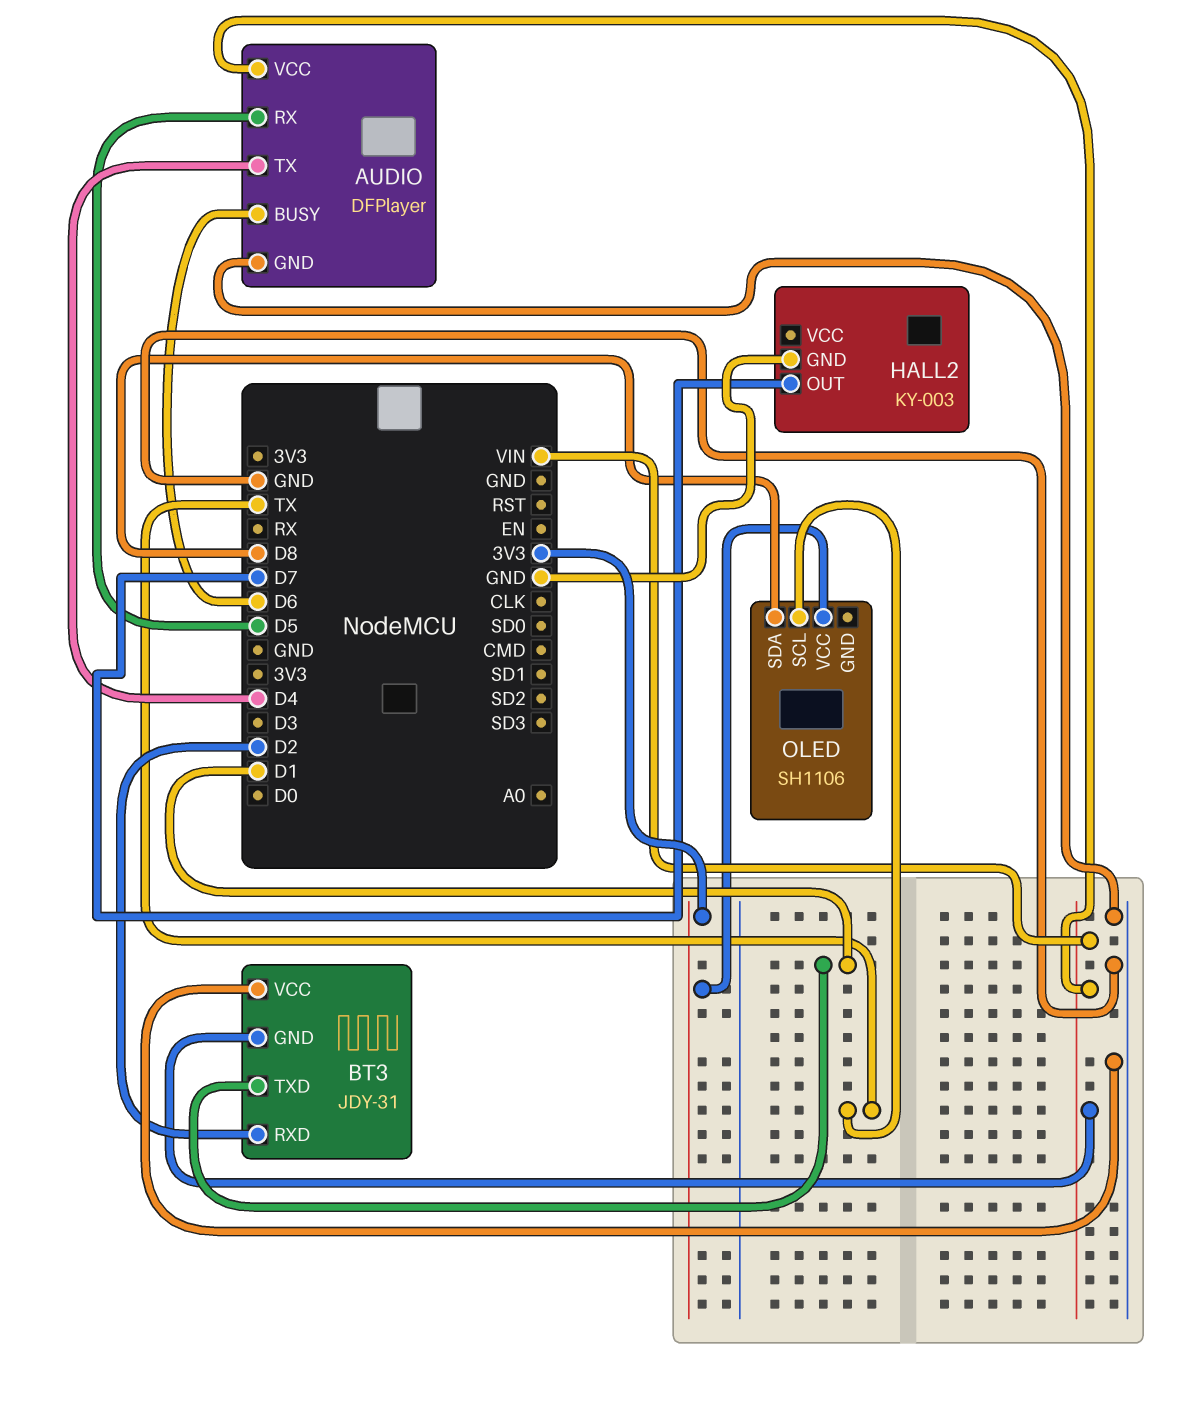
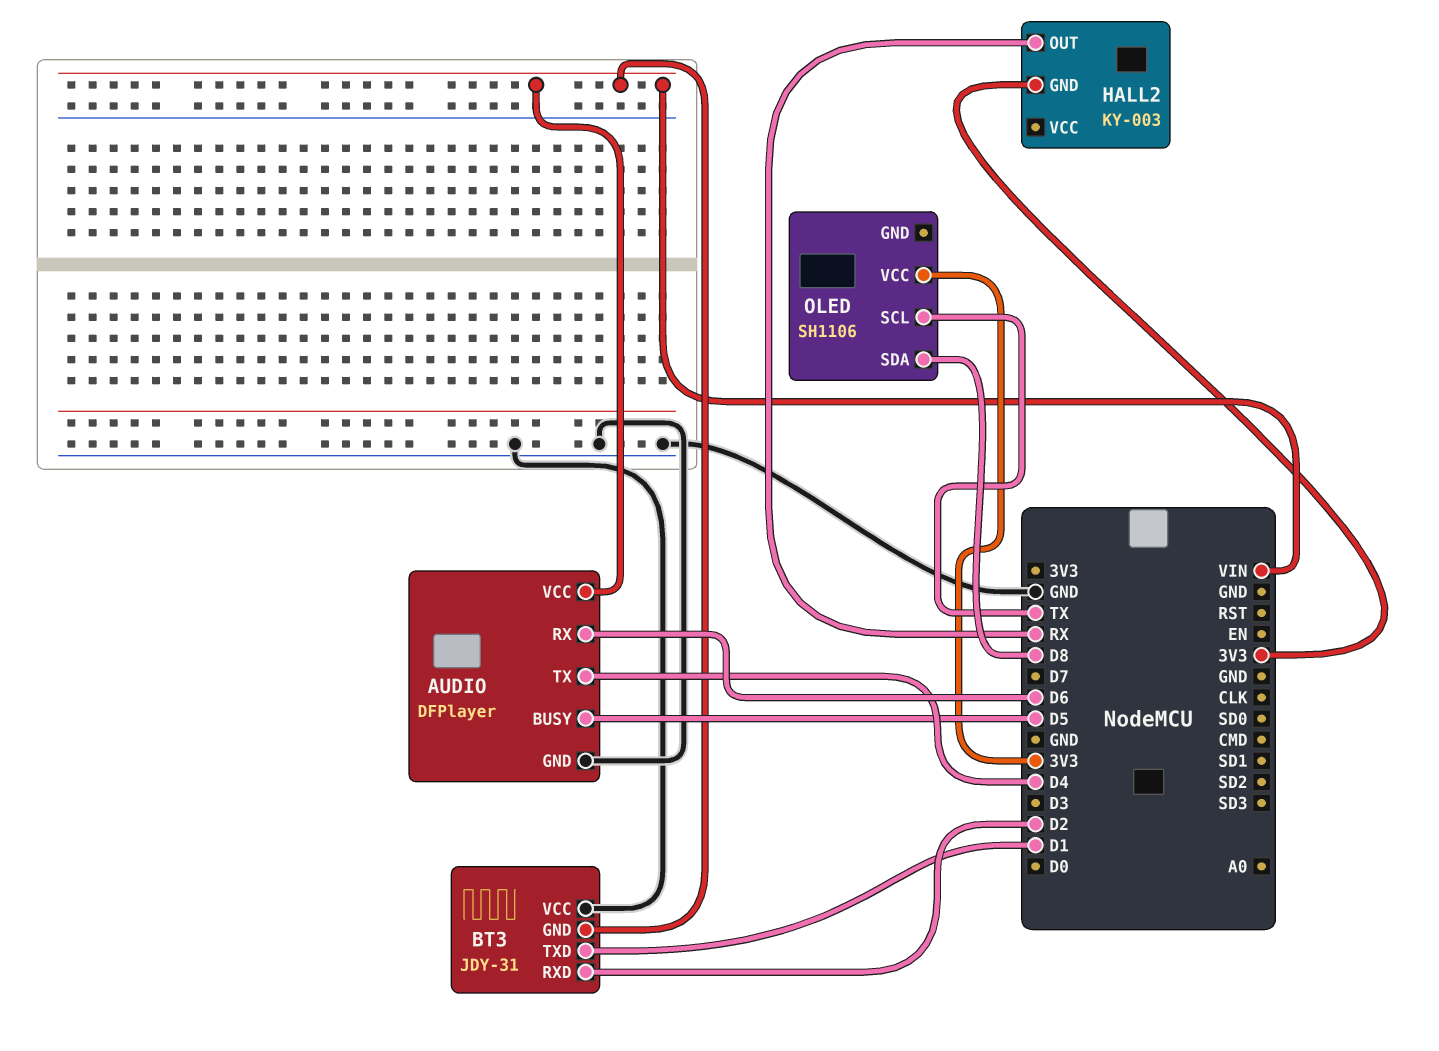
AUDIO pin BUSY: D6 -> D5
AUDIO pin RX: D5 -> D6
HALL2 pin GND: GND -> 3V3
HALL2 pin OUT: D7 -> RX

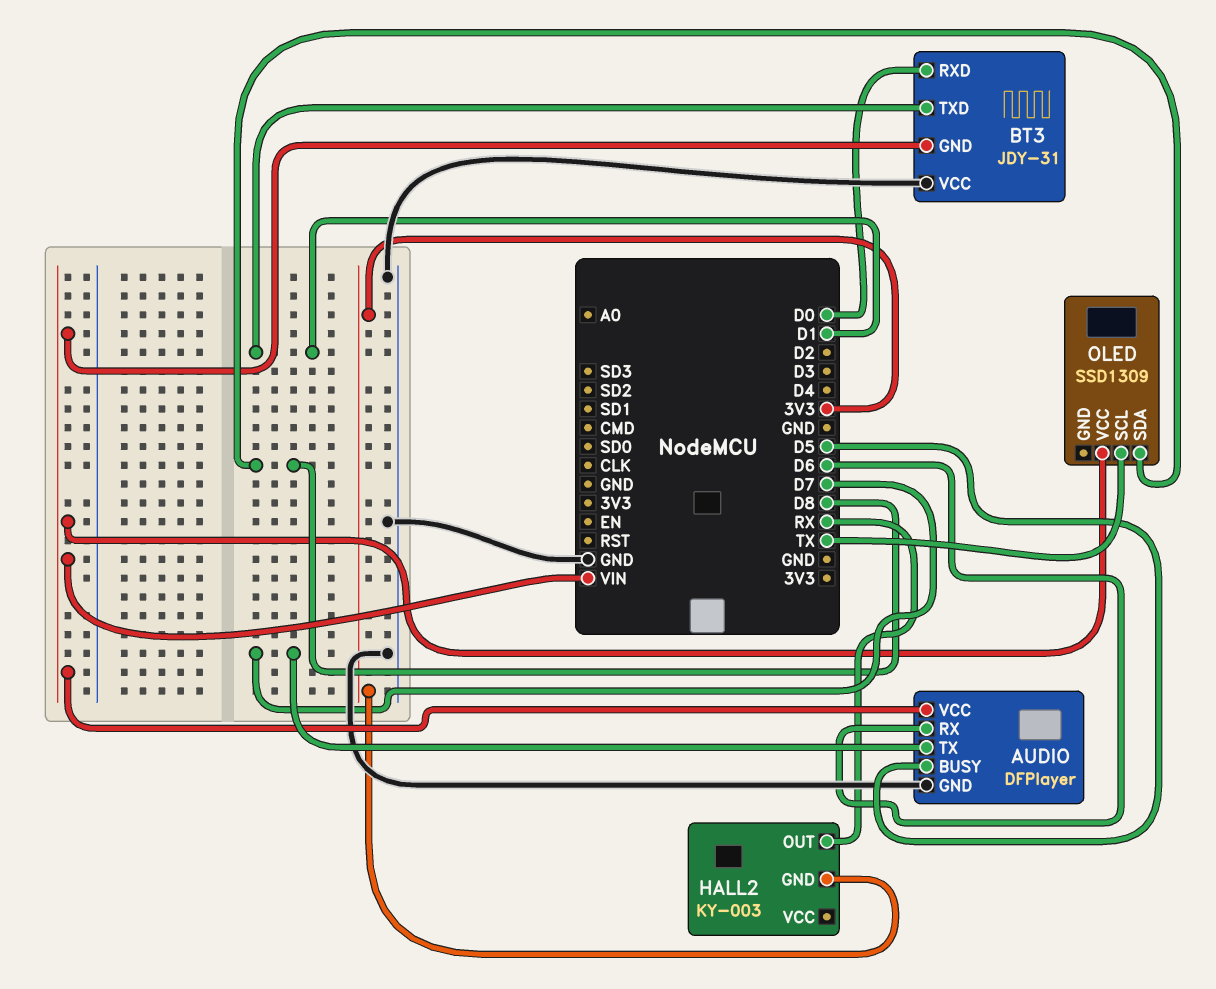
AUDIO pin TX: D4 -> D7
BT3 pin RXD: D2 -> D0
OLED: SH1106 -> SSD1309
OLED pin VCC: 3V3 -> VIN

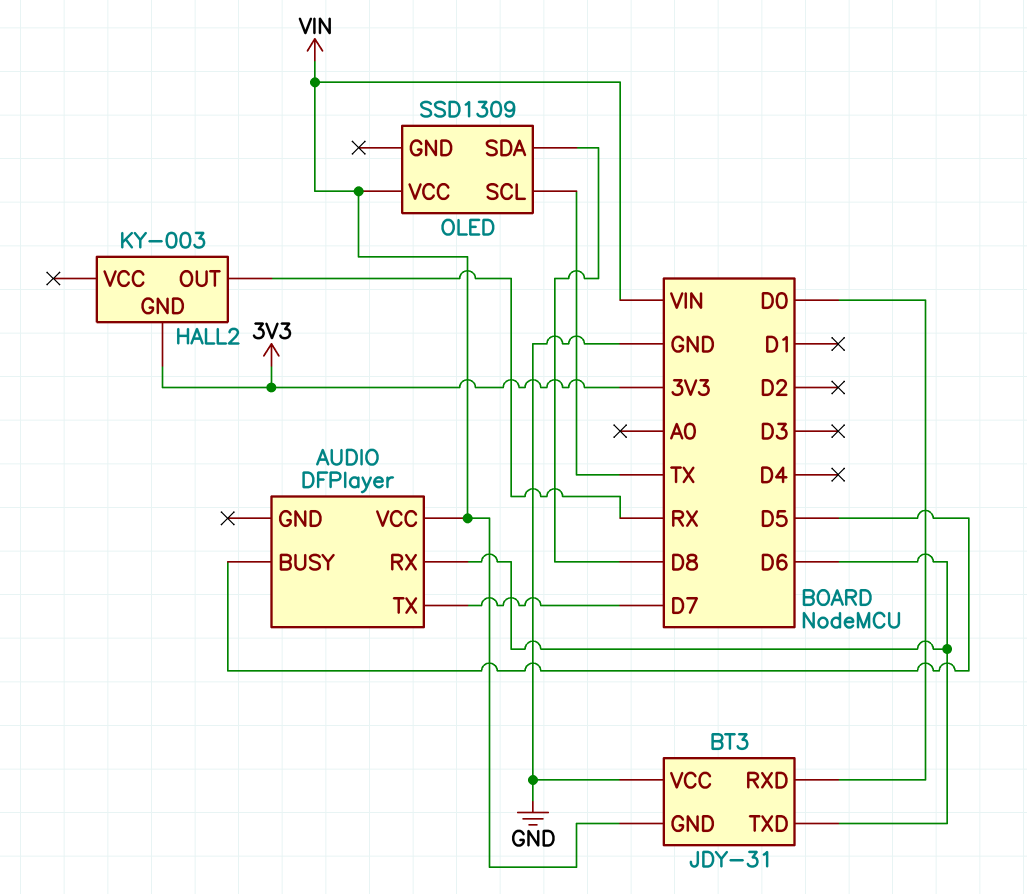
AUDIO pin GND: GND -> none
BT3 pin TXD: D1 -> D6

